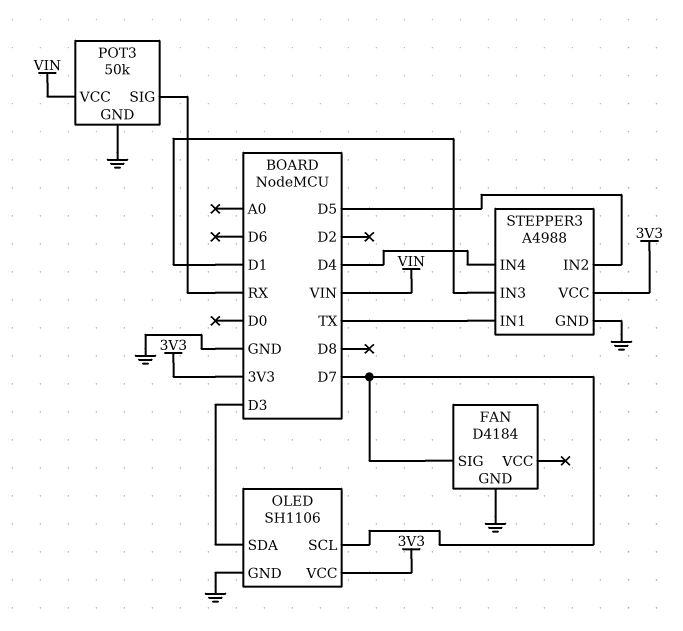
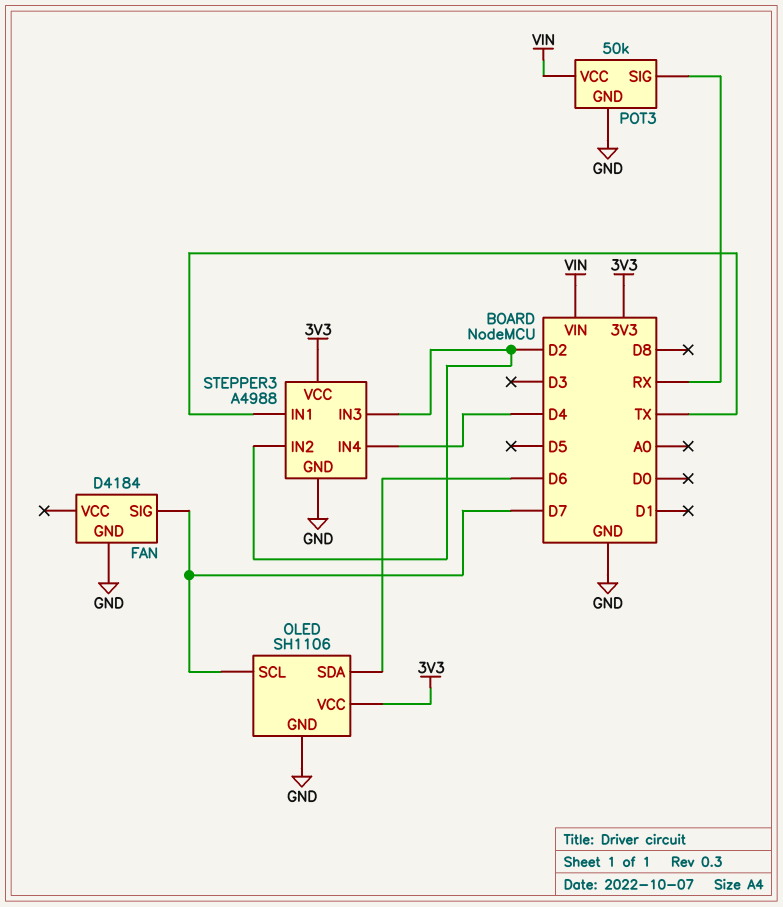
OLED pin SDA: D3 -> D6
STEPPER3 pin IN2: D5 -> D2
STEPPER3 pin IN3: D1 -> D2

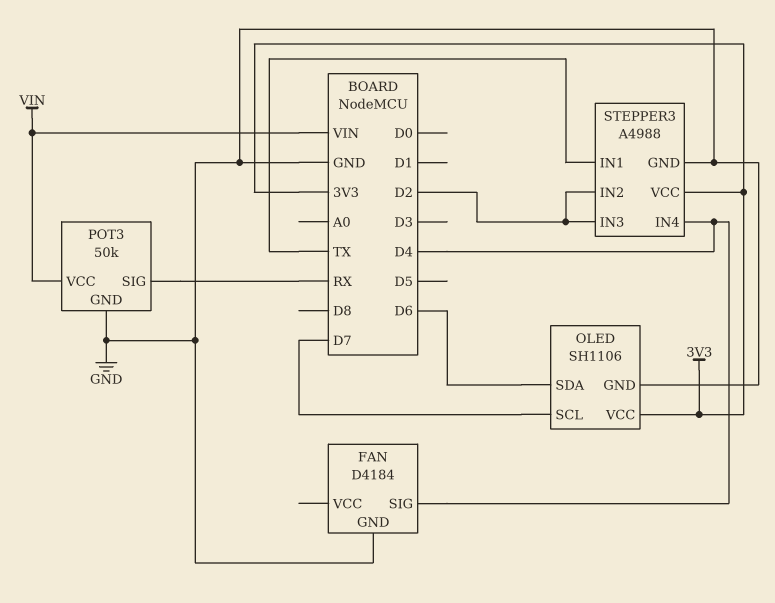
FAN pin SIG: D7 -> D4

